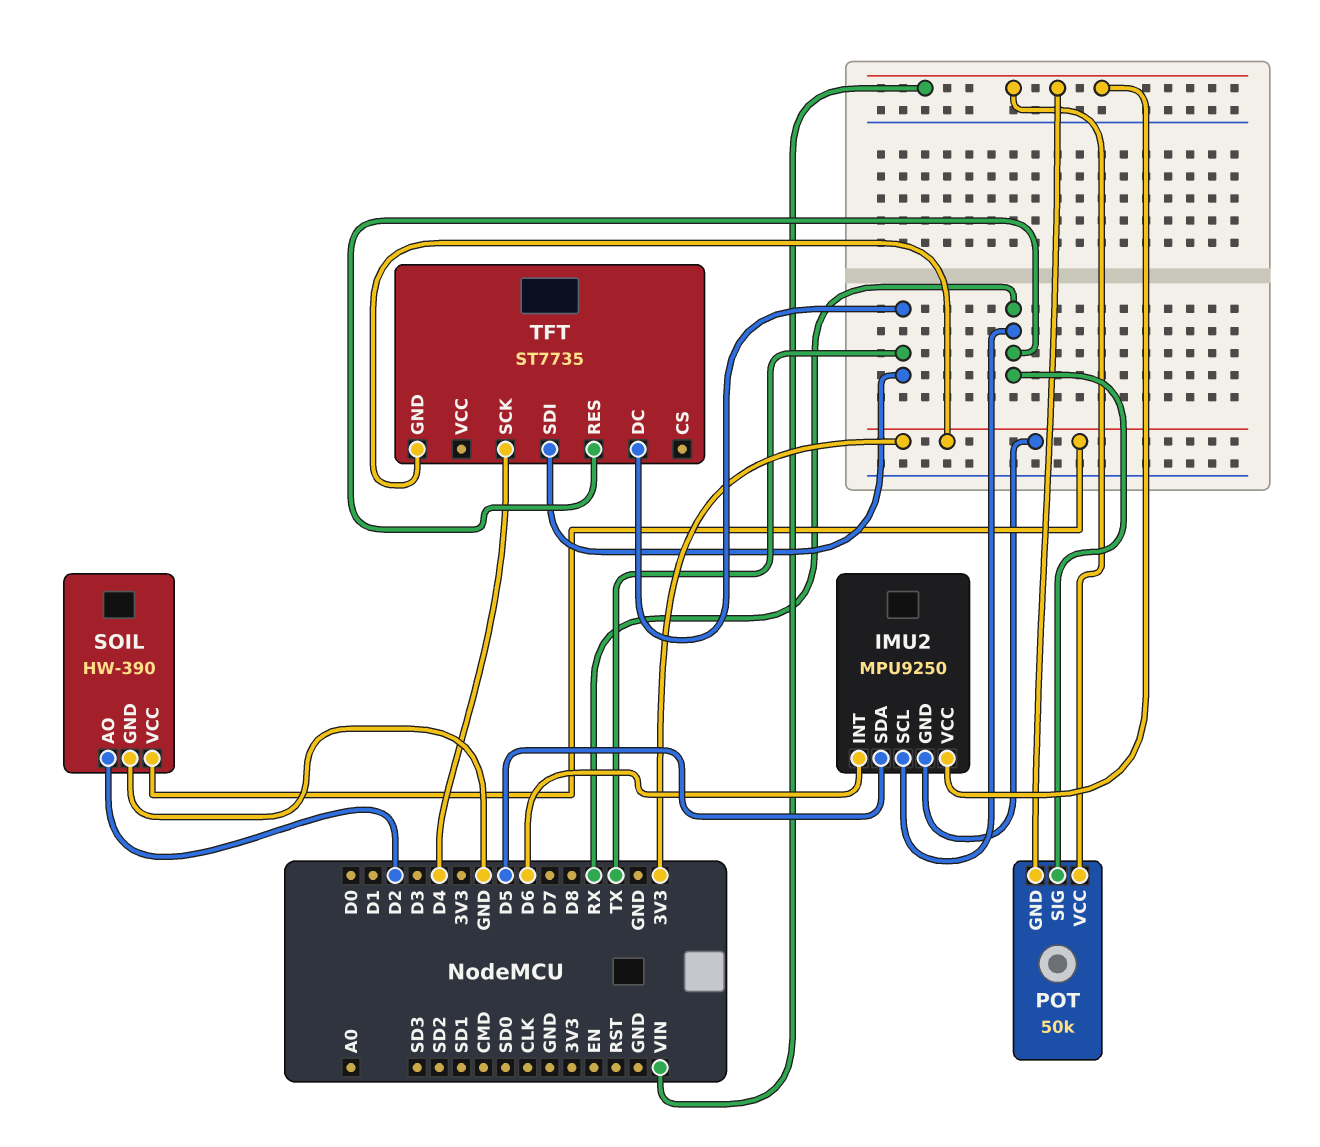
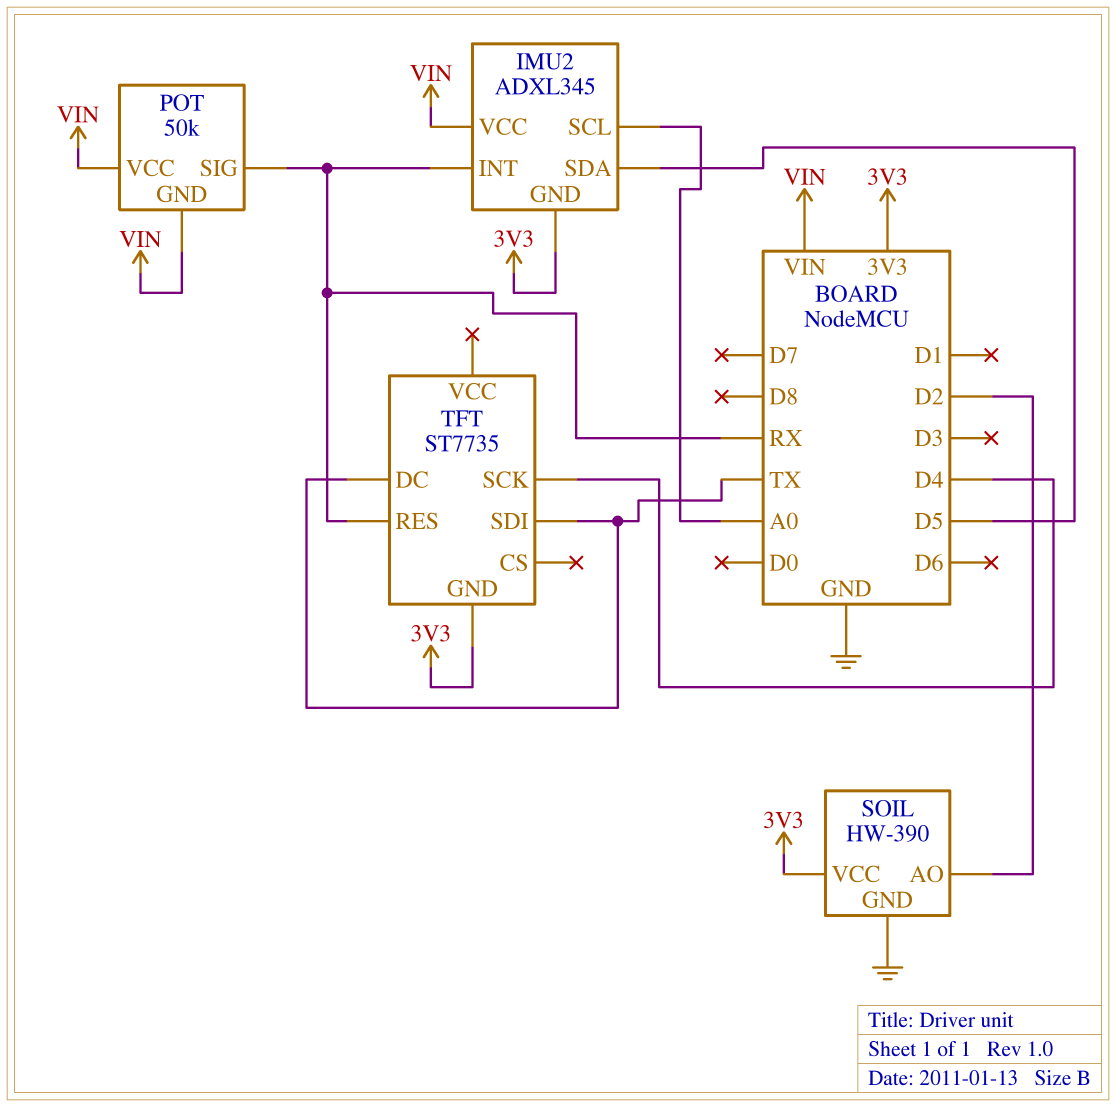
IMU2: MPU9250 -> ADXL345
IMU2 pin INT: D6 -> RX
IMU2 pin SCL: RX -> A0

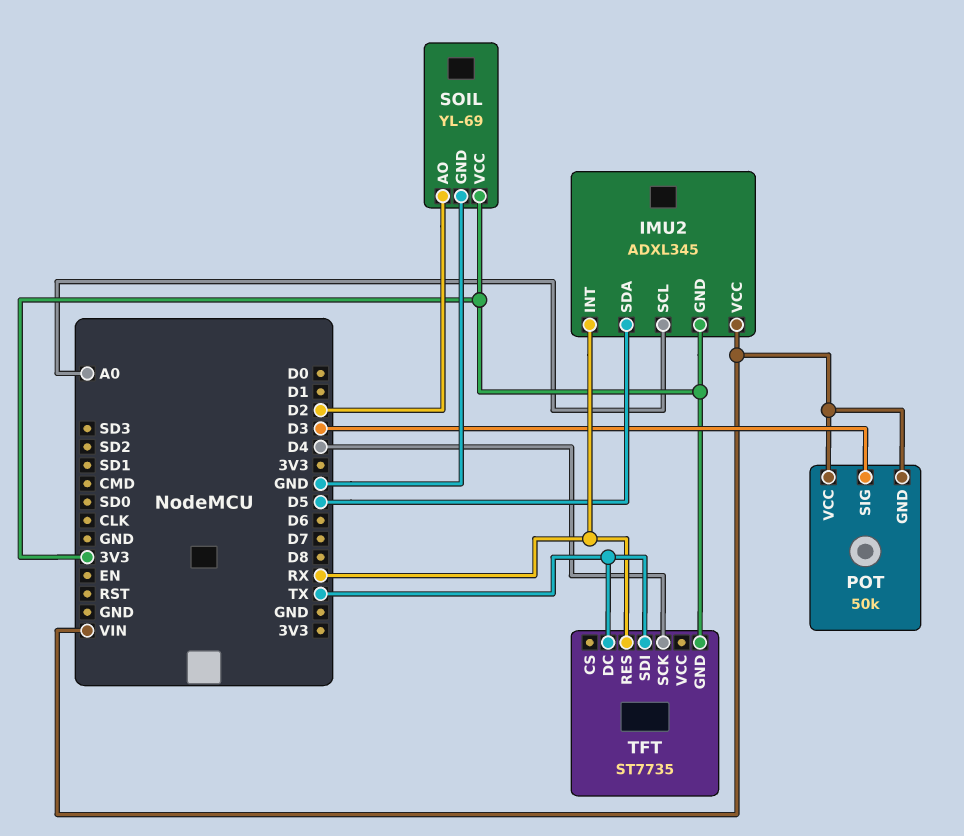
POT pin SIG: RX -> D3
SOIL: HW-390 -> YL-69

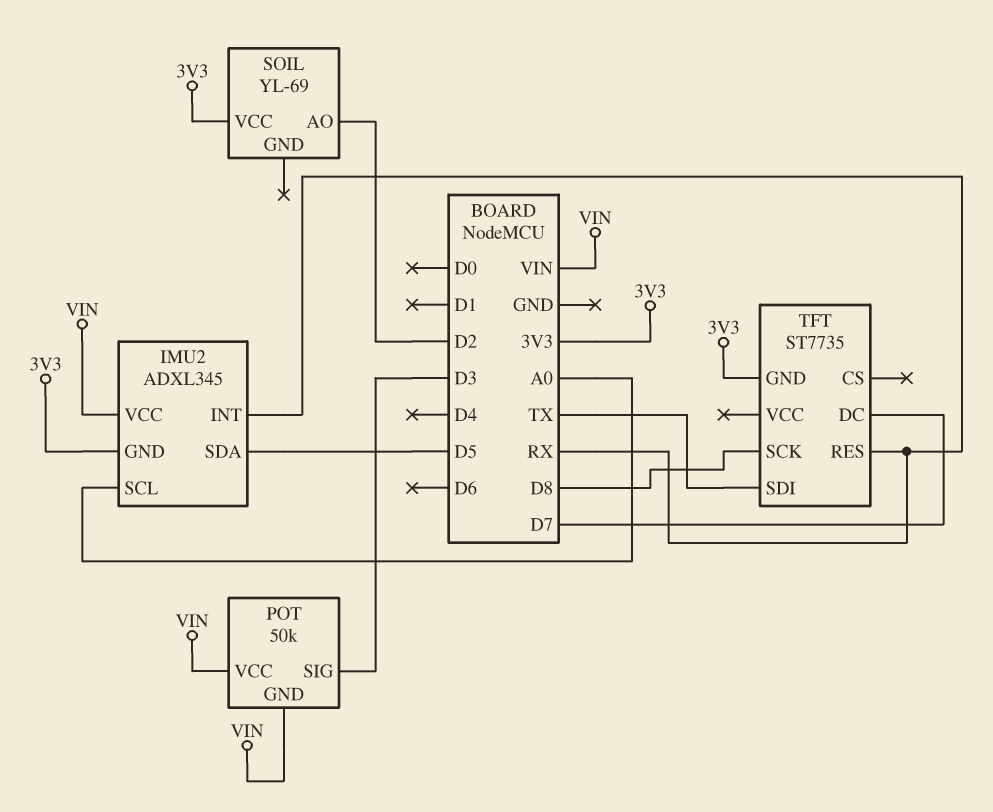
SOIL pin GND: GND -> none
TFT pin DC: TX -> D7
TFT pin SCK: D4 -> D8

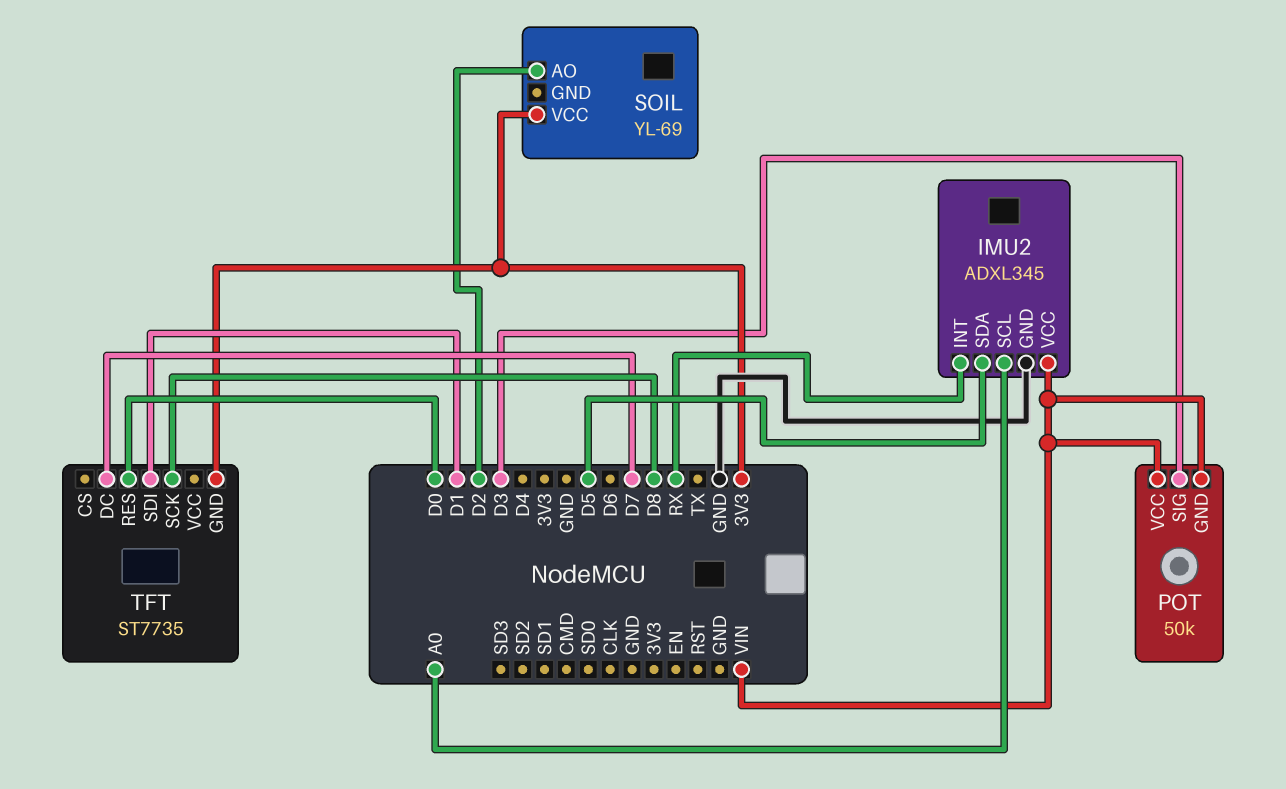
IMU2 pin GND: 3V3 -> GND
TFT pin RES: RX -> D0
TFT pin SDI: TX -> D1

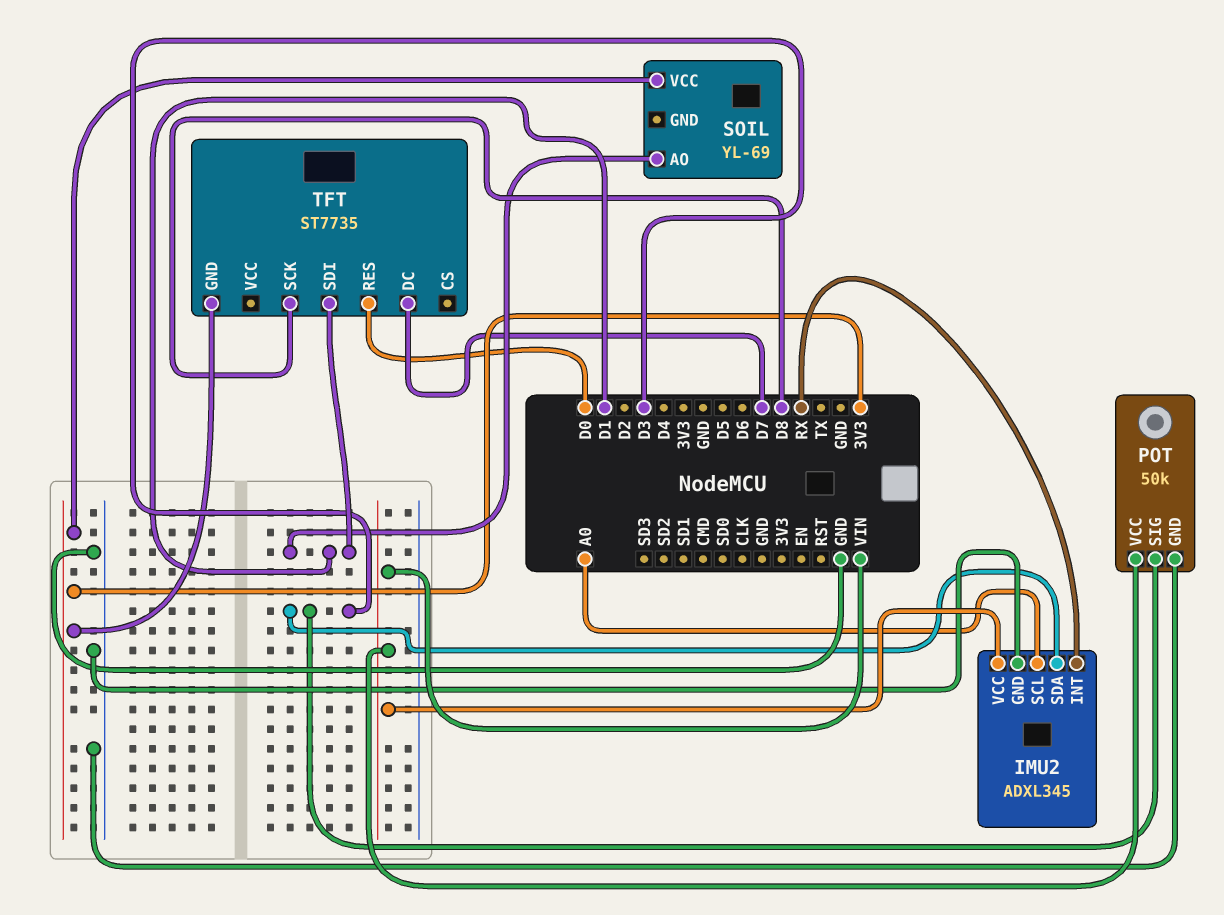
IMU2 pin SDA: D5 -> D3
POT pin GND: VIN -> GND
SOIL pin AO: D2 -> D1

